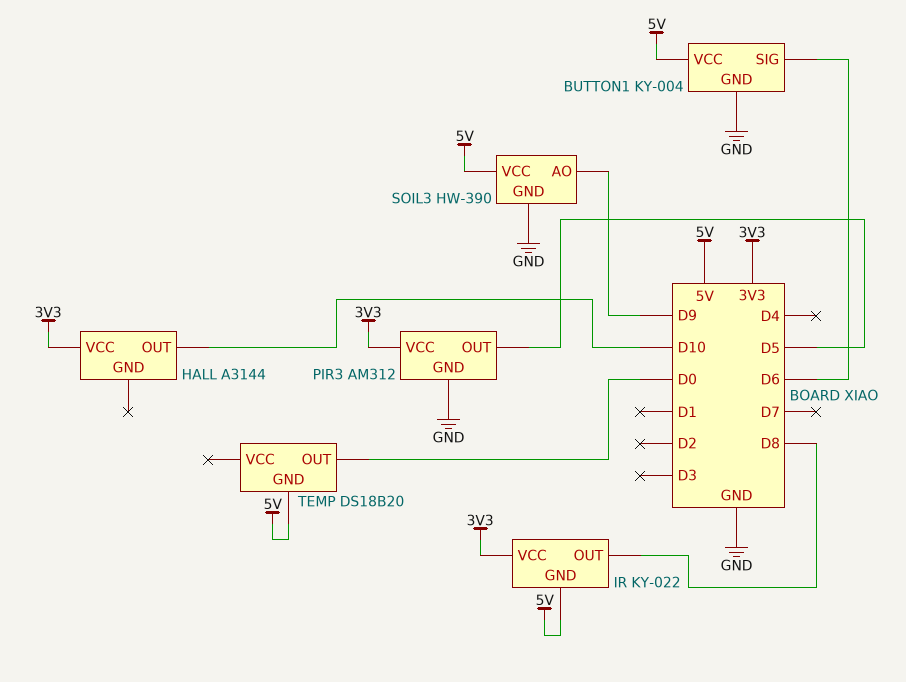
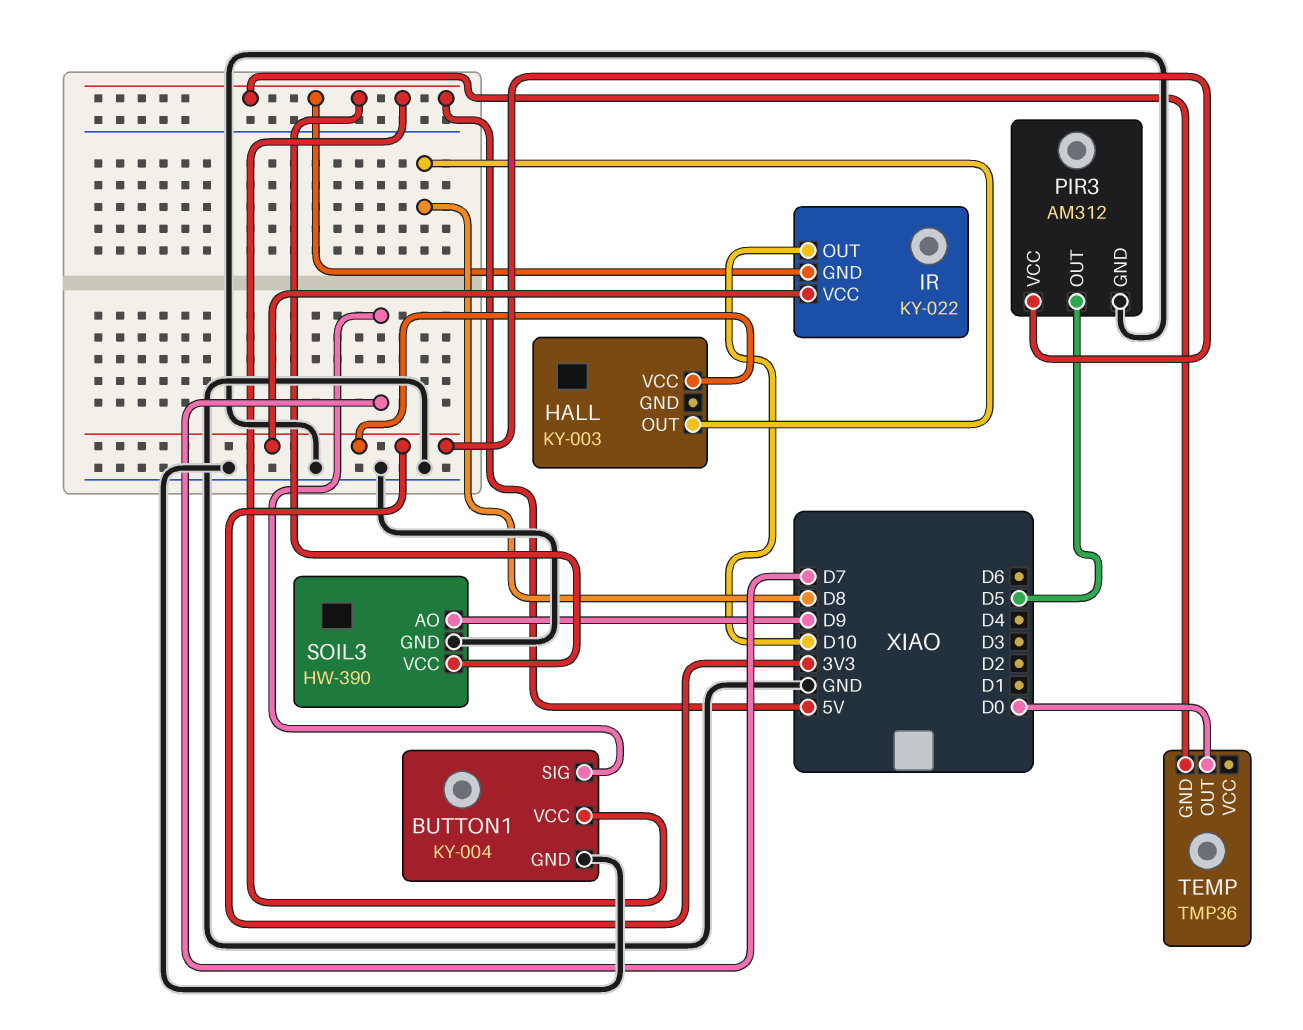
BUTTON1 pin SIG: D6 -> D7
HALL: A3144 -> KY-003
HALL pin OUT: D10 -> D8
IR pin OUT: D8 -> D10
TEMP: DS18B20 -> TMP36

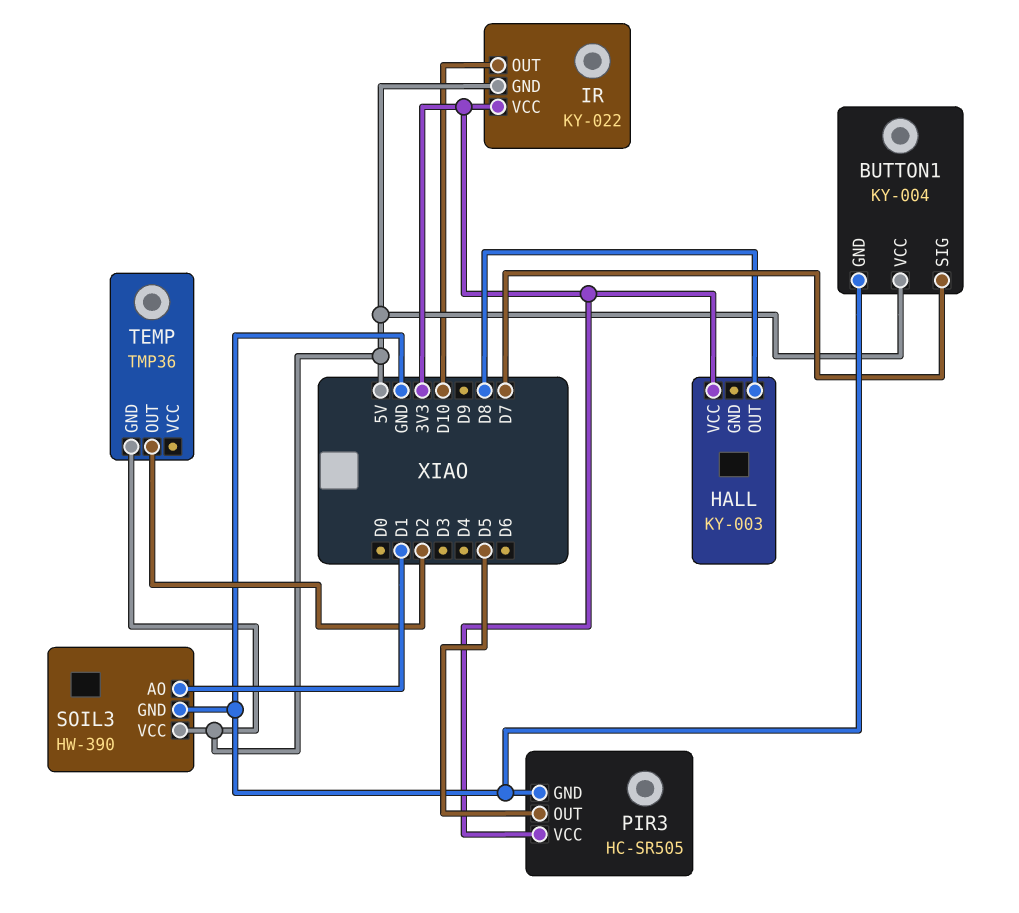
PIR3: AM312 -> HC-SR505
SOIL3 pin AO: D9 -> D1
TEMP pin OUT: D0 -> D2

